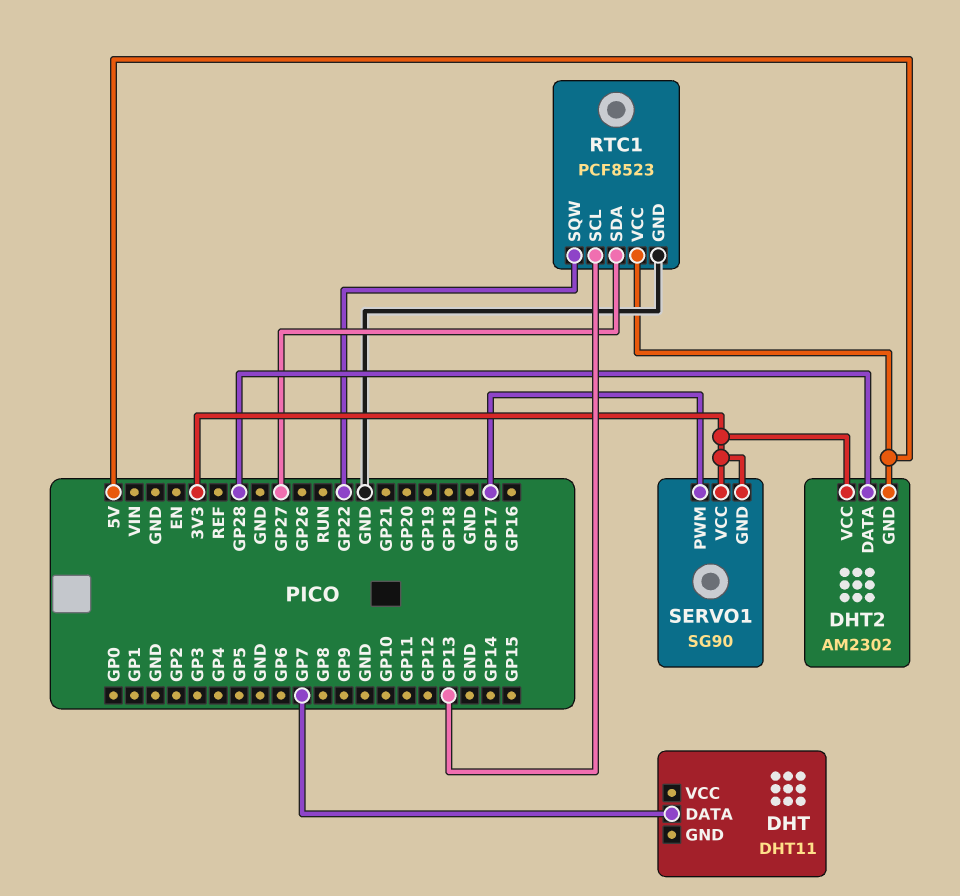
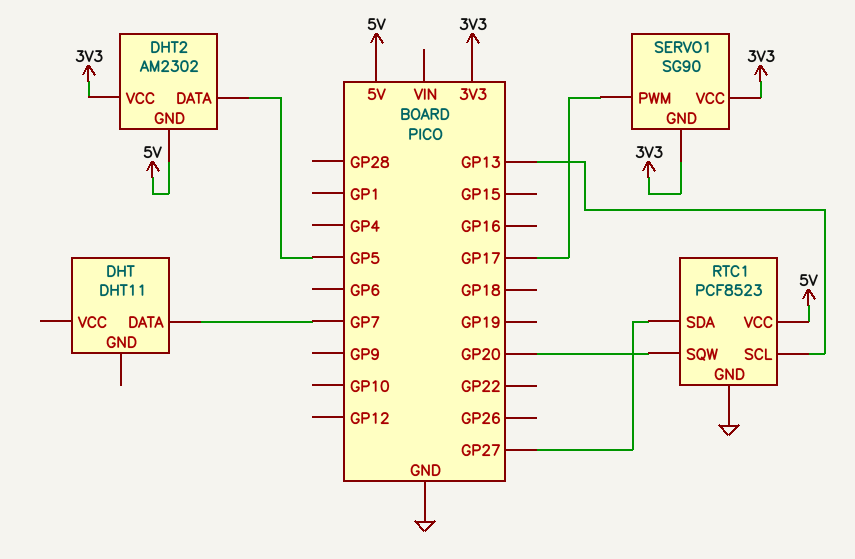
DHT2 pin DATA: GP28 -> GP5
RTC1 pin SQW: GP22 -> GP20

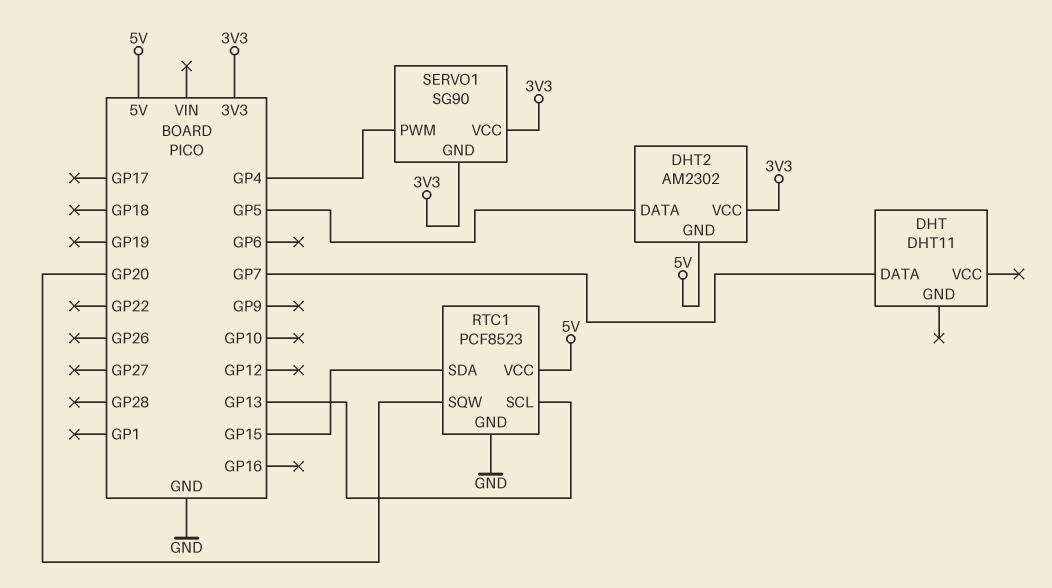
RTC1 pin SDA: GP27 -> GP15
SERVO1 pin PWM: GP17 -> GP4

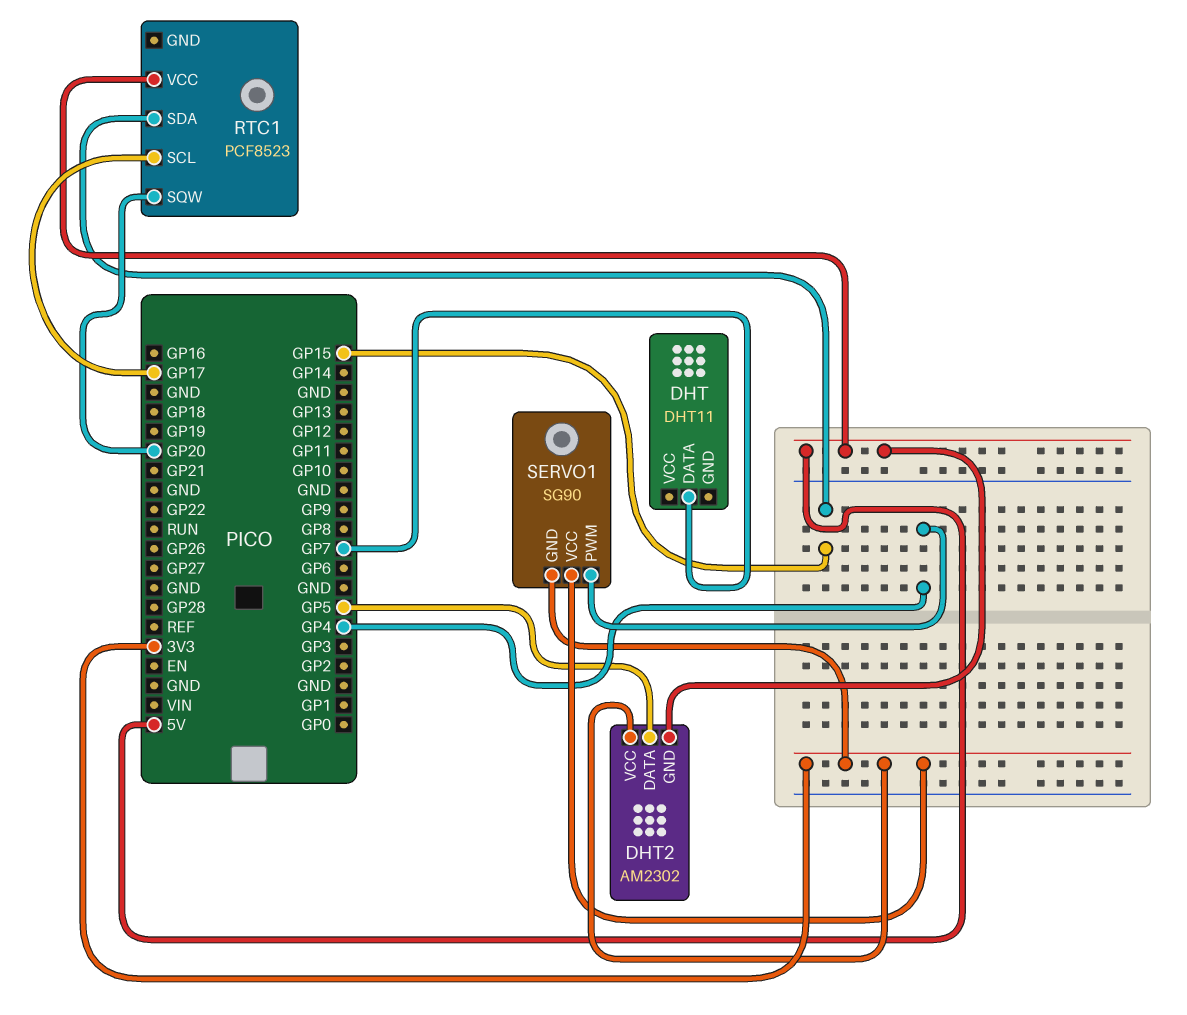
RTC1 pin GND: GND -> none
RTC1 pin SCL: GP13 -> GP17

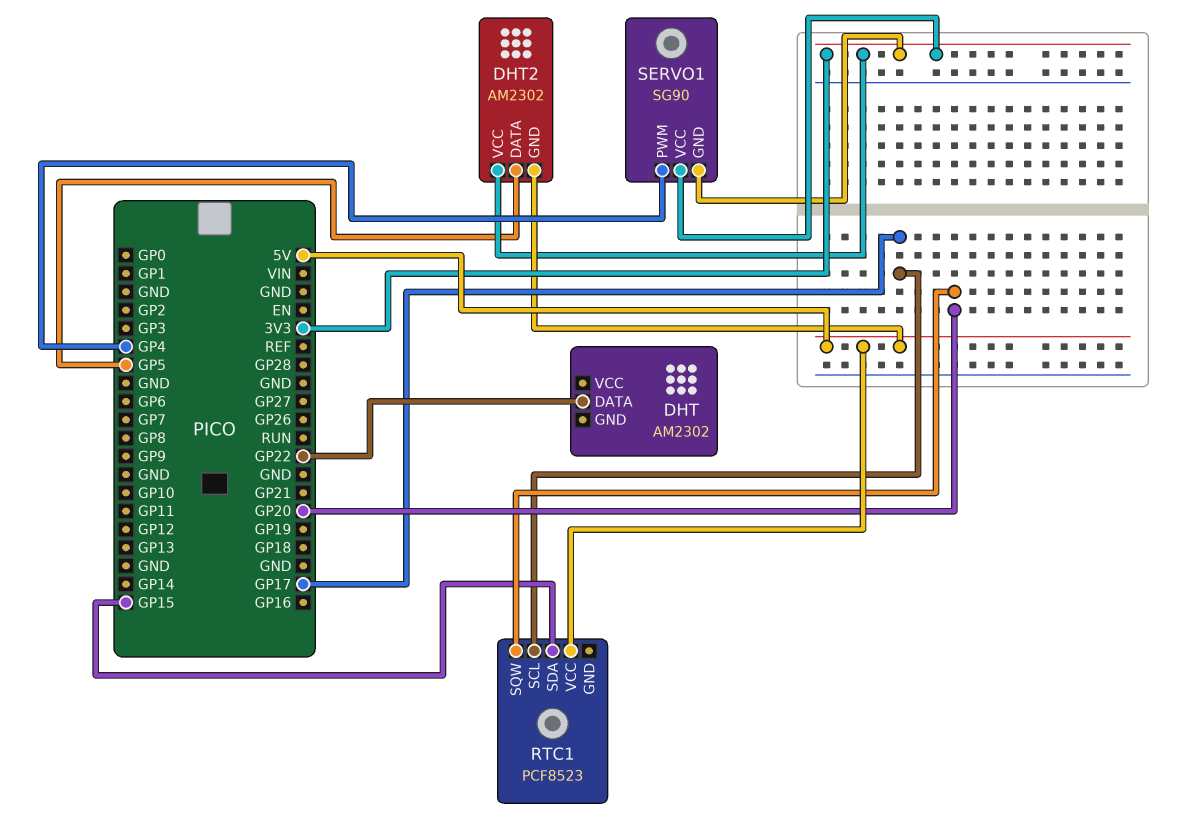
DHT: DHT11 -> AM2302
DHT pin DATA: GP7 -> GP22

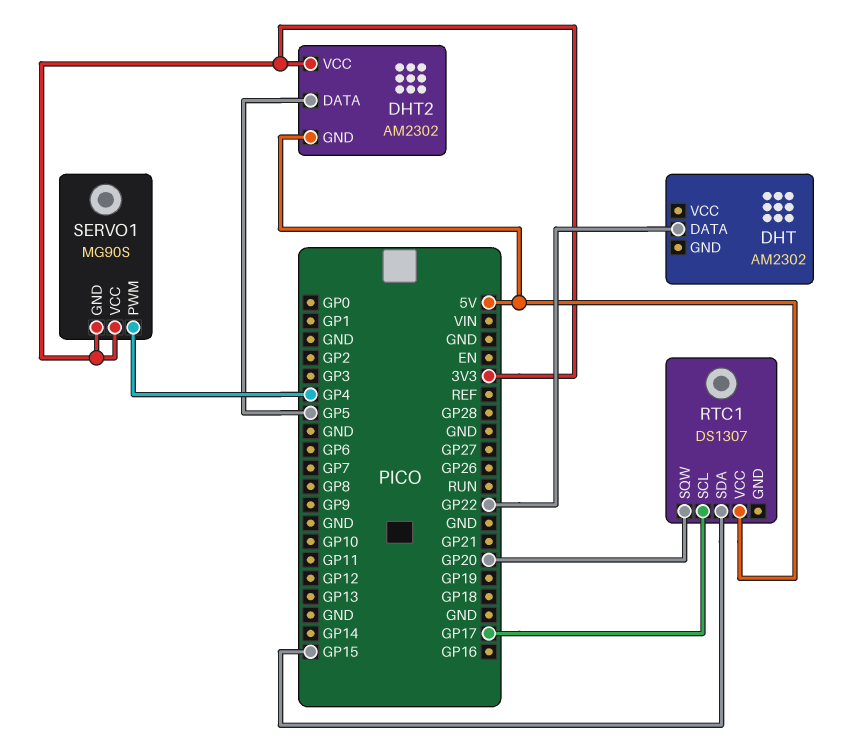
RTC1: PCF8523 -> DS1307
SERVO1: SG90 -> MG90S

